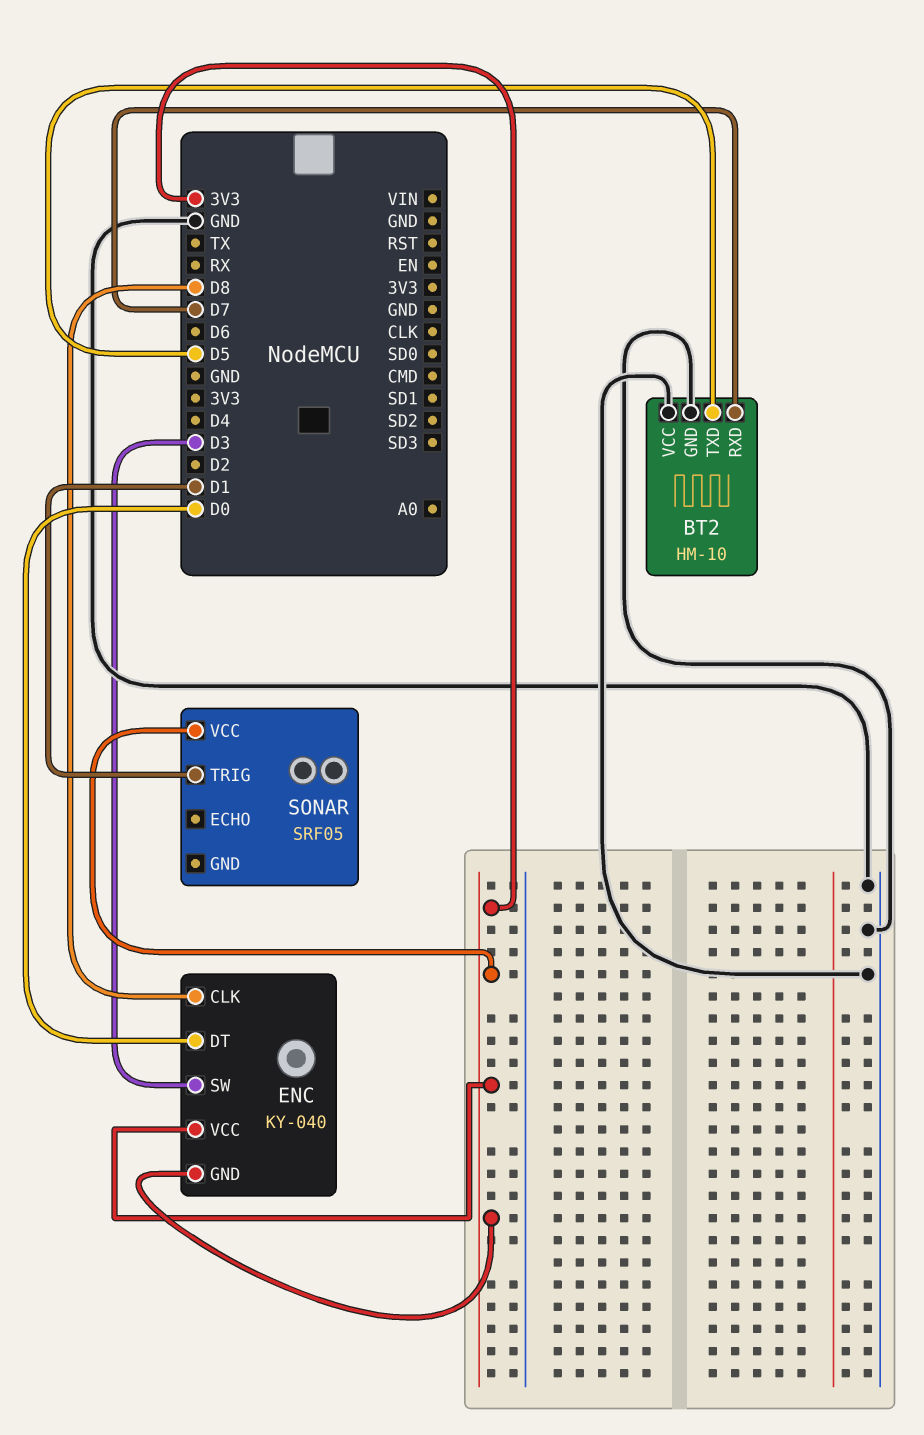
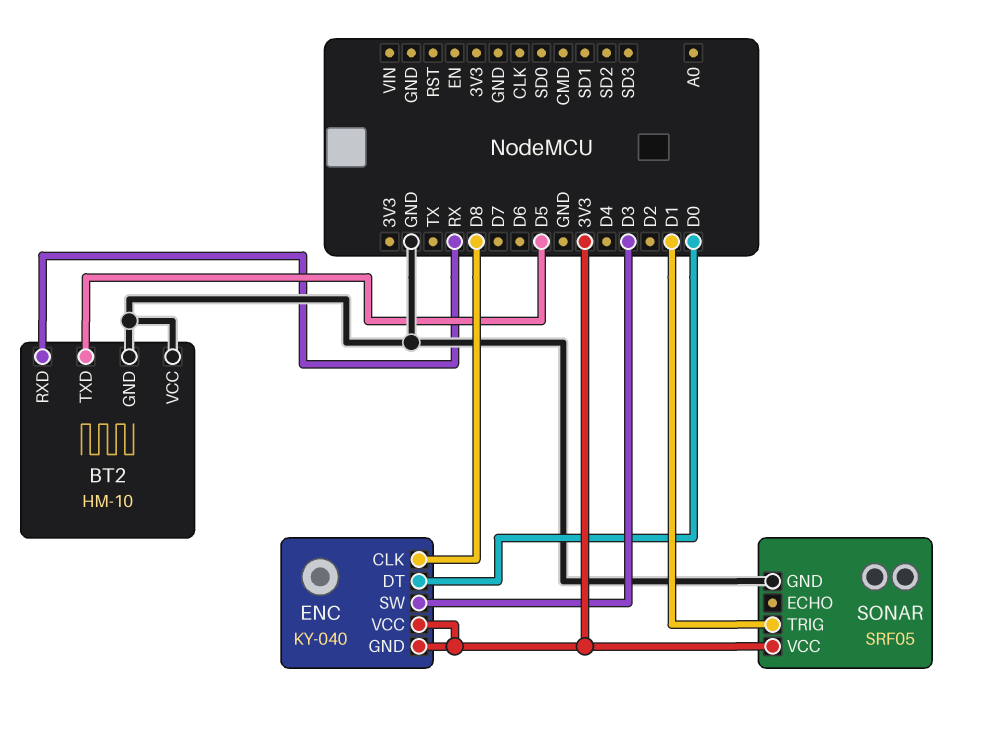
BT2 pin RXD: D7 -> RX
SONAR pin GND: none -> GND

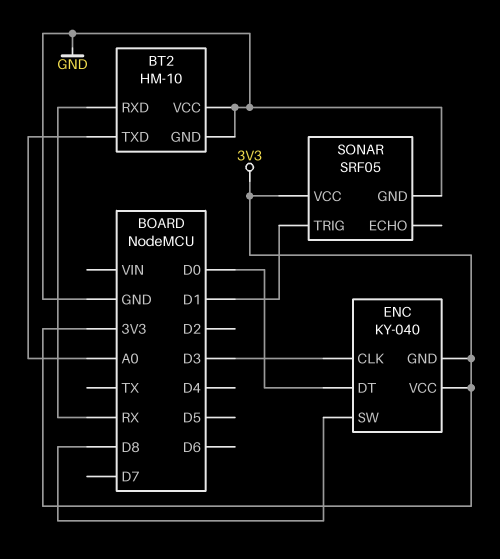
BT2 pin TXD: D5 -> A0
ENC pin CLK: D8 -> D3
ENC pin SW: D3 -> D8

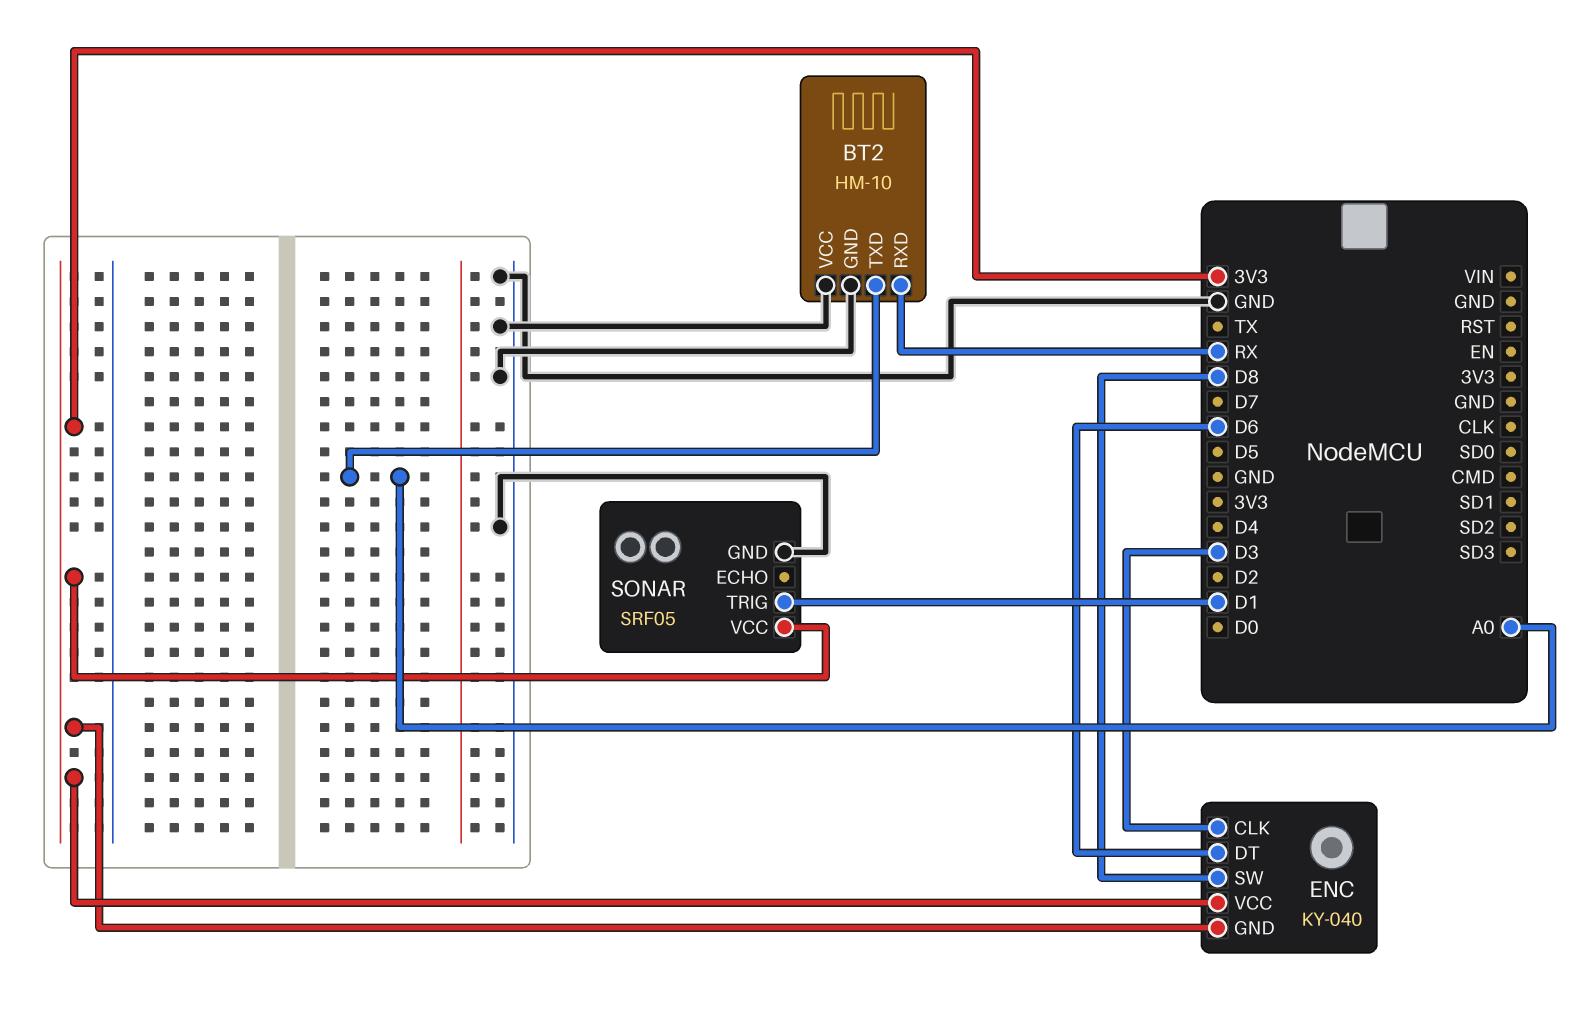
ENC pin DT: D0 -> D6

